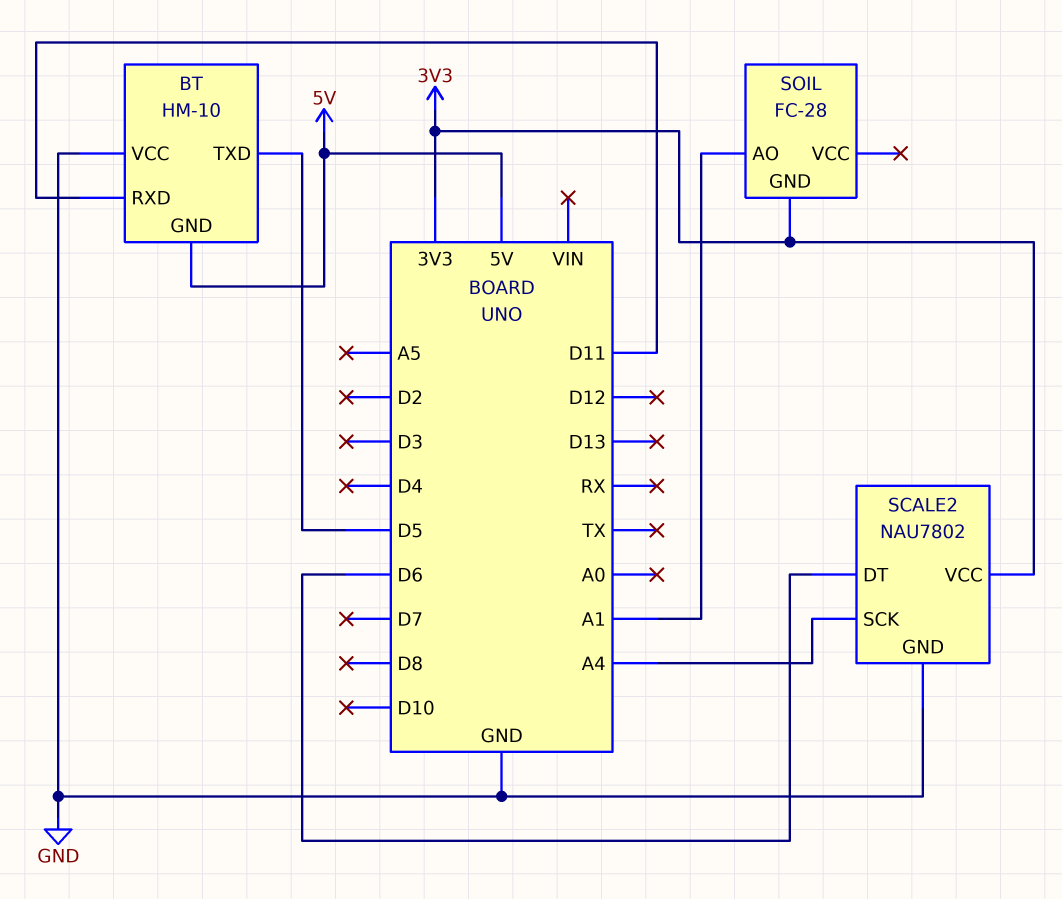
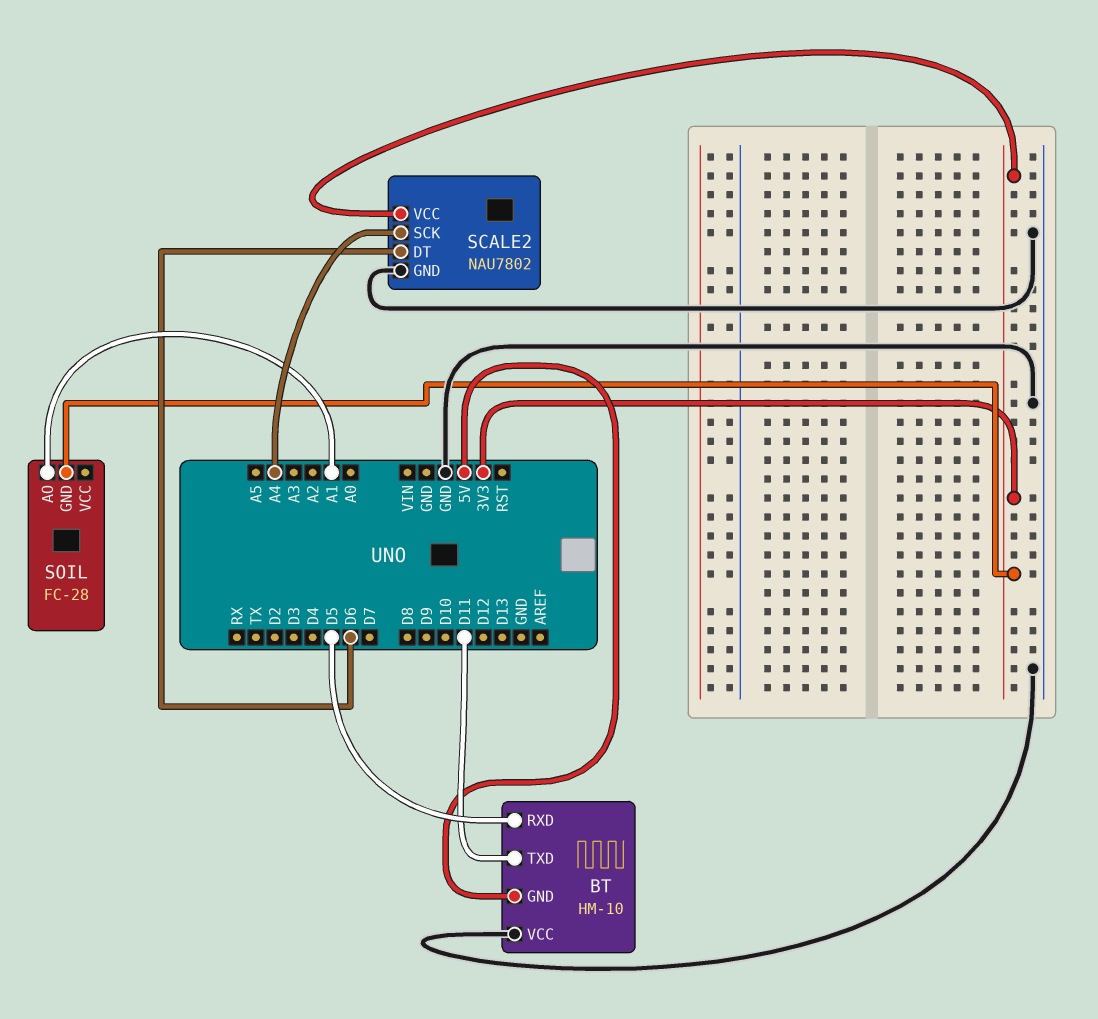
BT pin RXD: D11 -> D5
BT pin TXD: D5 -> D11

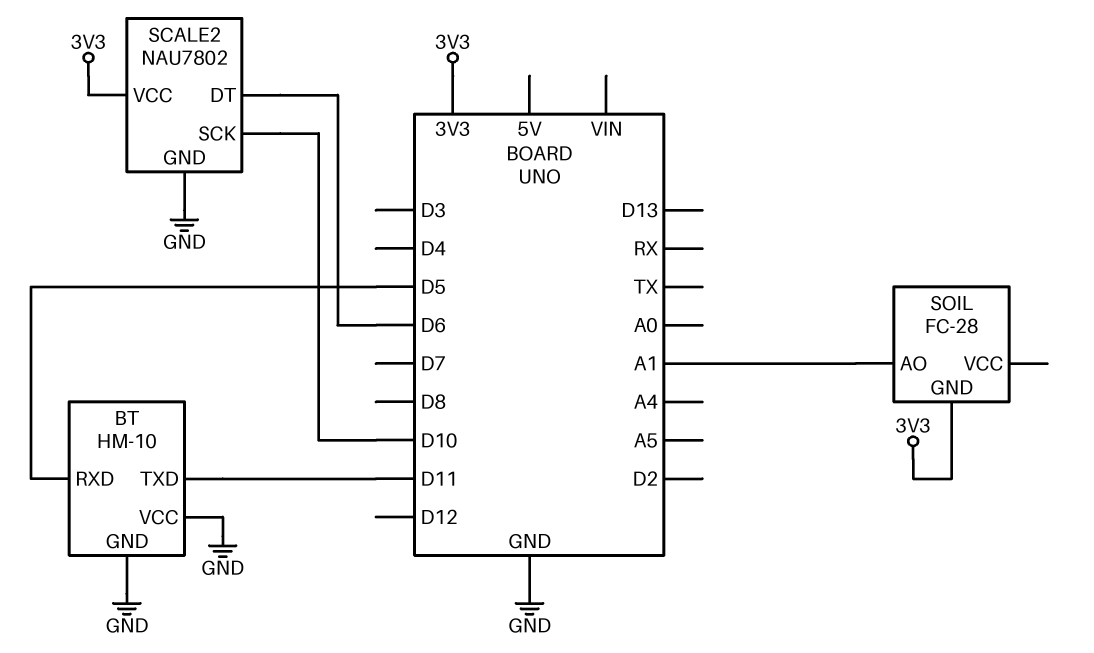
BT pin GND: 5V -> GND
SCALE2 pin SCK: A4 -> D10

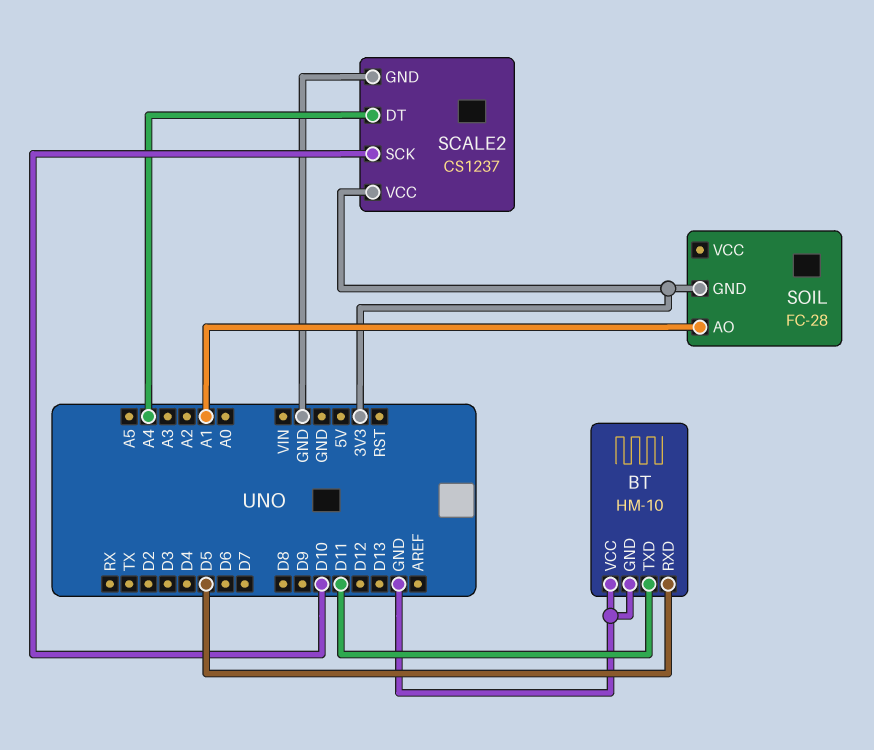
SCALE2: NAU7802 -> CS1237
SCALE2 pin DT: D6 -> A4

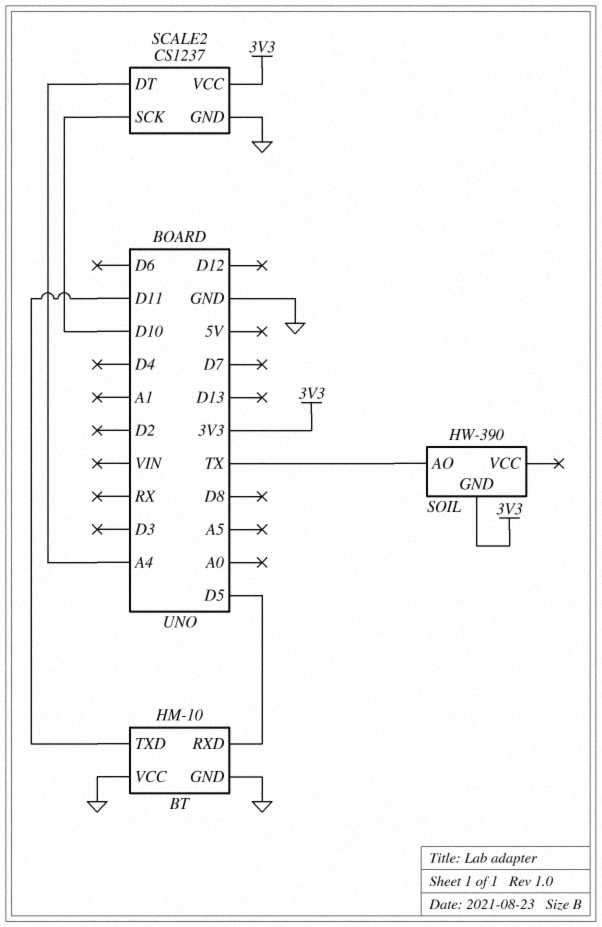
SOIL: FC-28 -> HW-390
SOIL pin AO: A1 -> TX

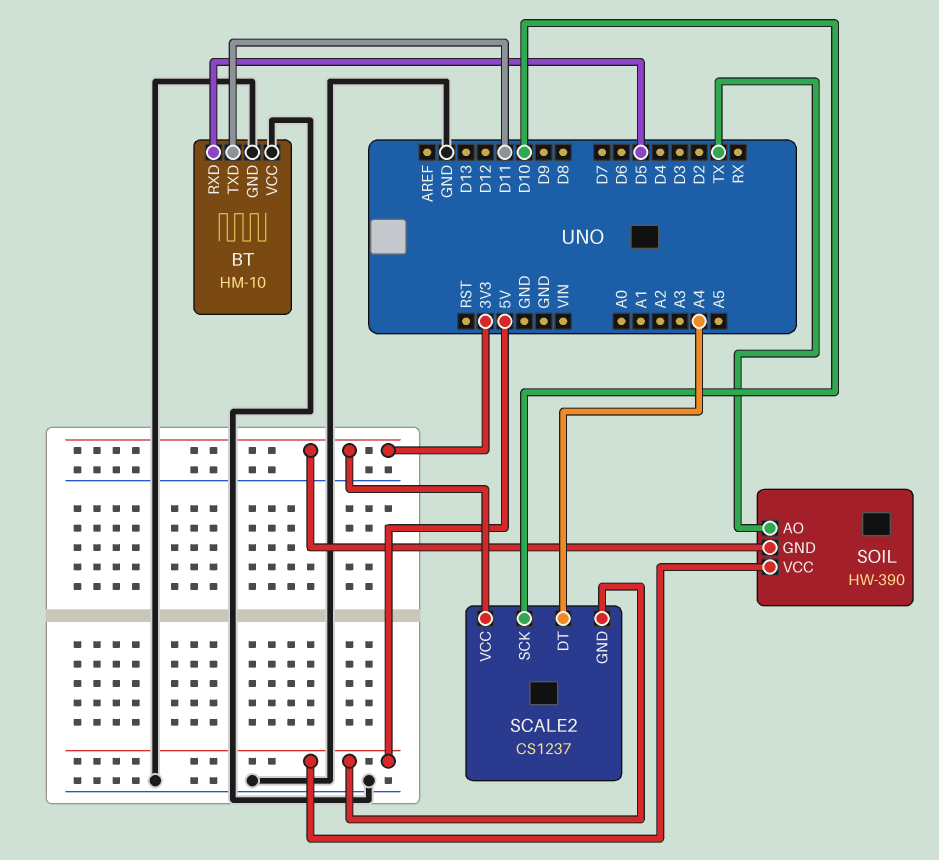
SCALE2 pin GND: GND -> 5V
SOIL pin VCC: none -> 5V

